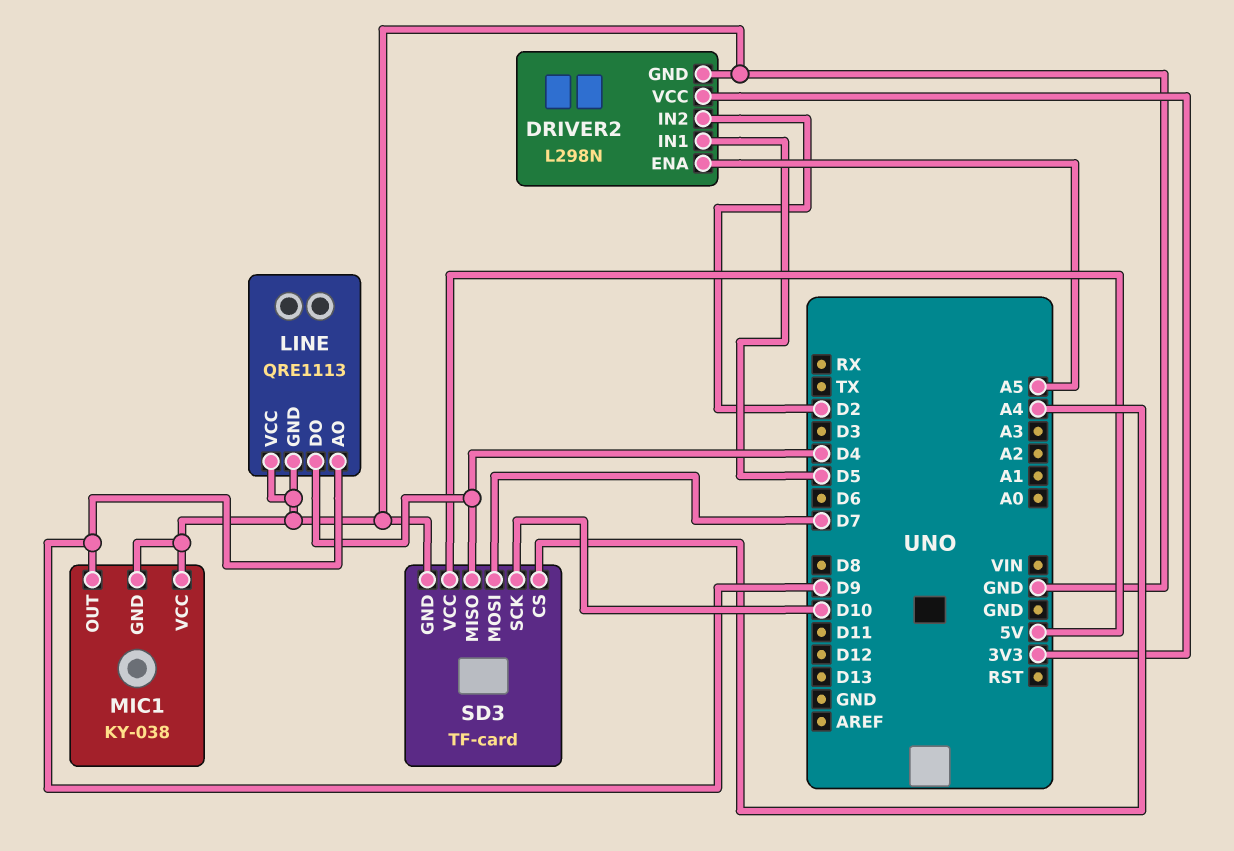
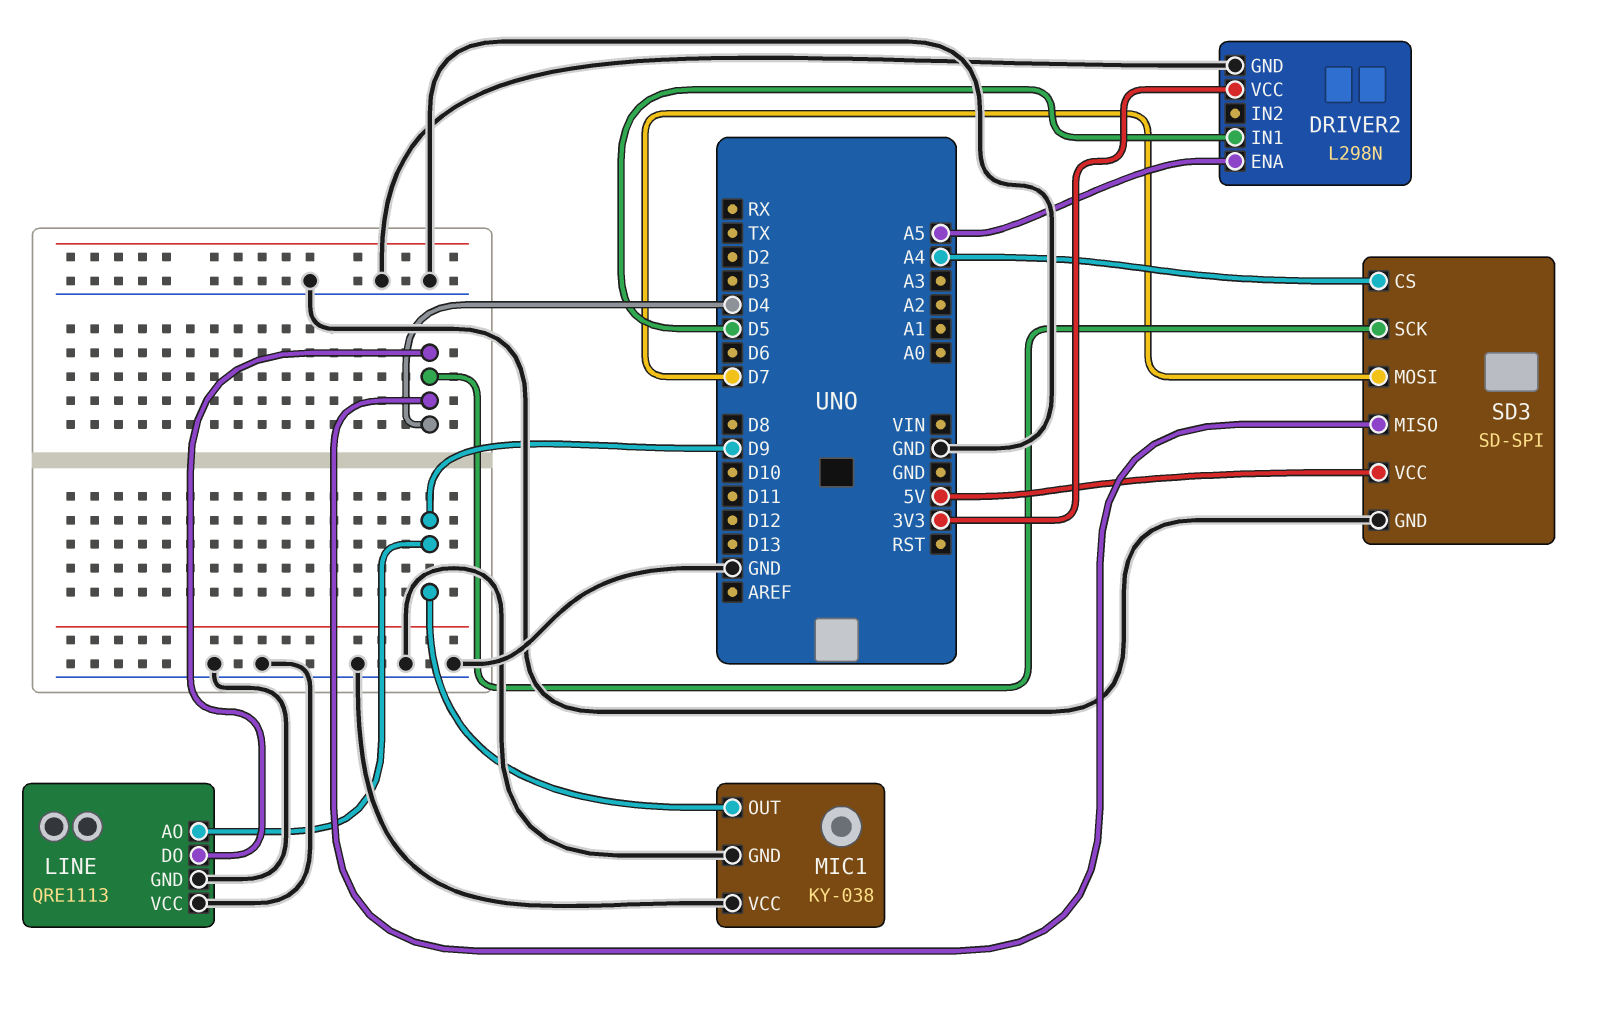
DRIVER2 pin IN2: D2 -> none
SD3: TF-card -> SD-SPI
SD3 pin SCK: D10 -> D4

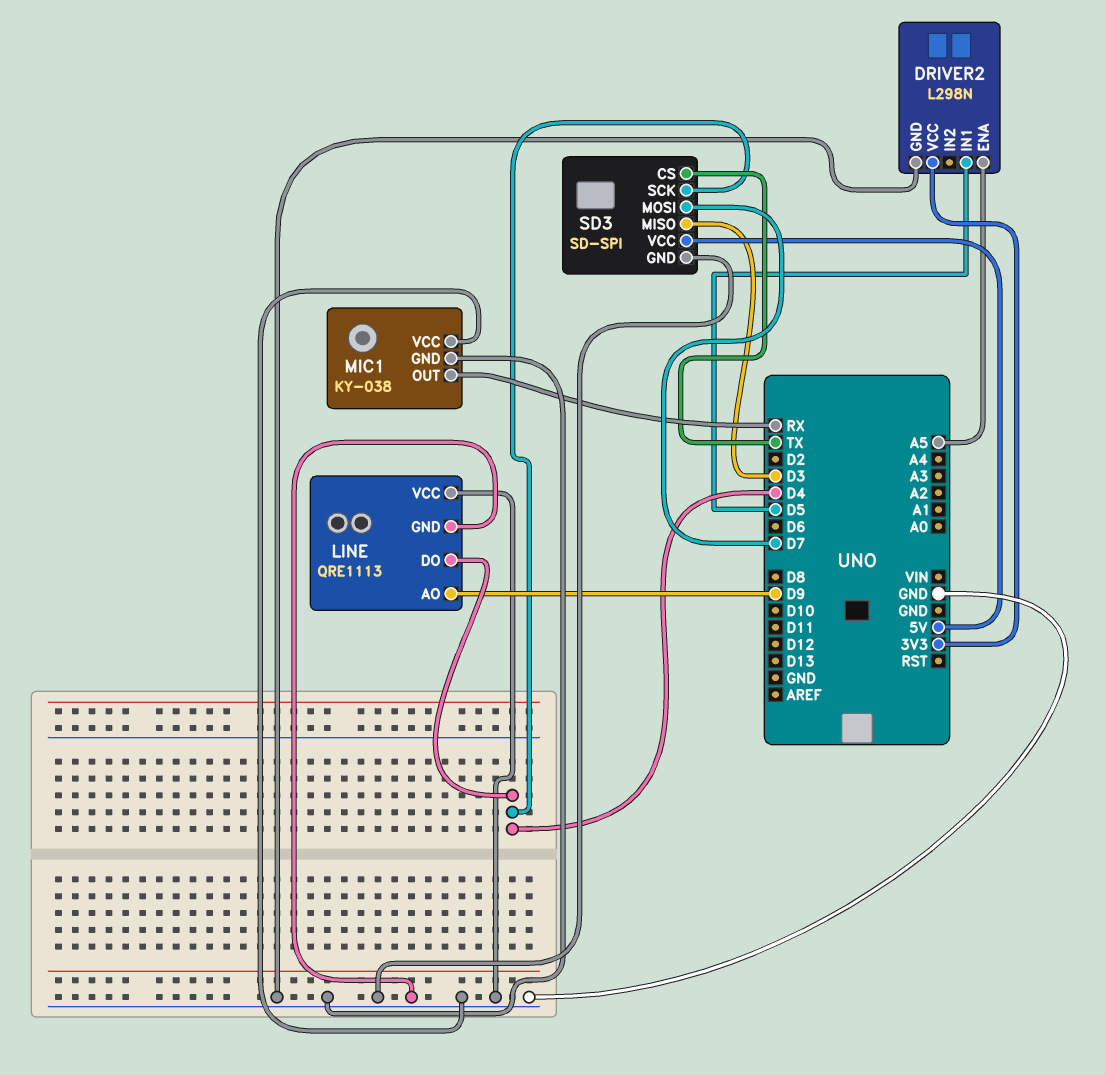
MIC1 pin OUT: D9 -> RX
SD3 pin CS: A4 -> TX
SD3 pin MISO: D4 -> D3

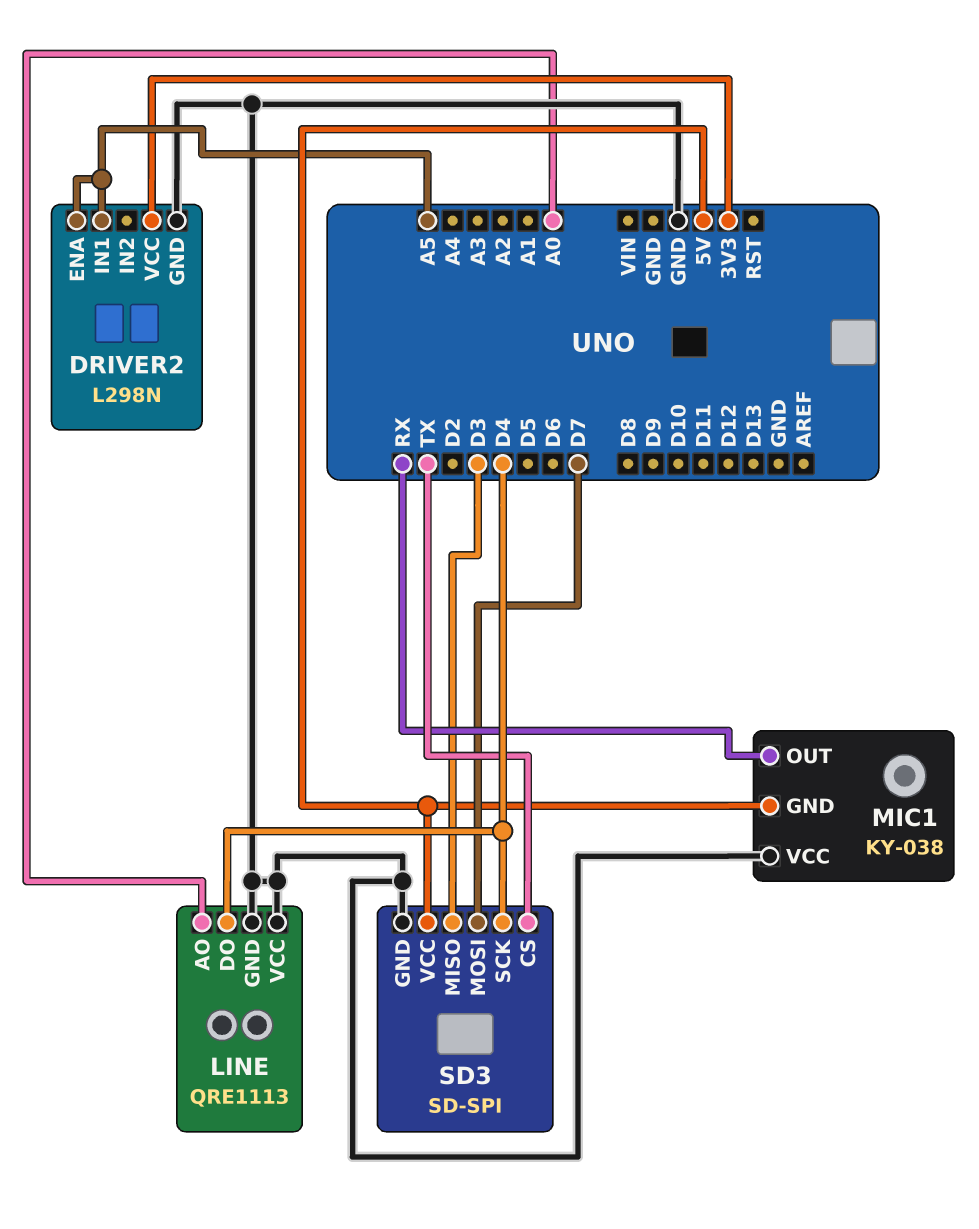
DRIVER2 pin IN1: D5 -> A5
LINE pin AO: D9 -> A0
MIC1 pin GND: GND -> 5V

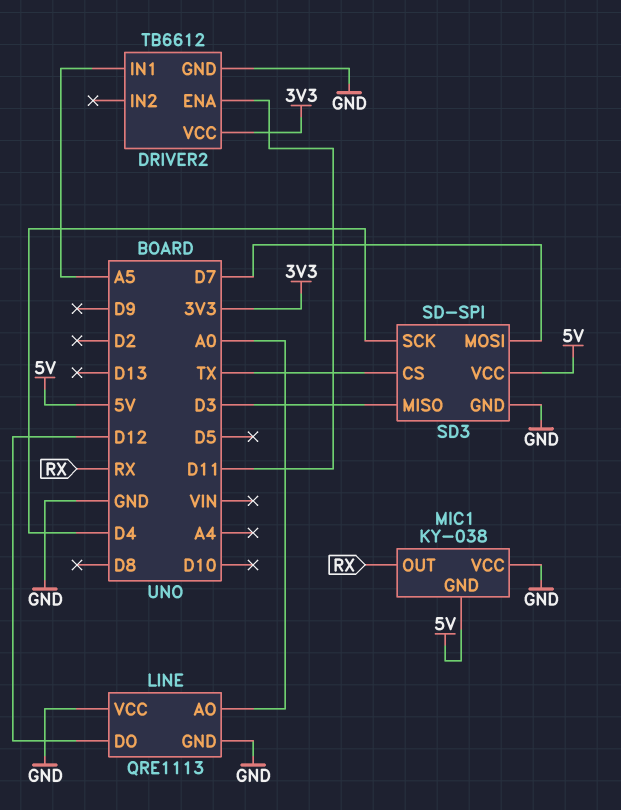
DRIVER2: L298N -> TB6612
DRIVER2 pin ENA: A5 -> D11
LINE pin DO: D4 -> D12

